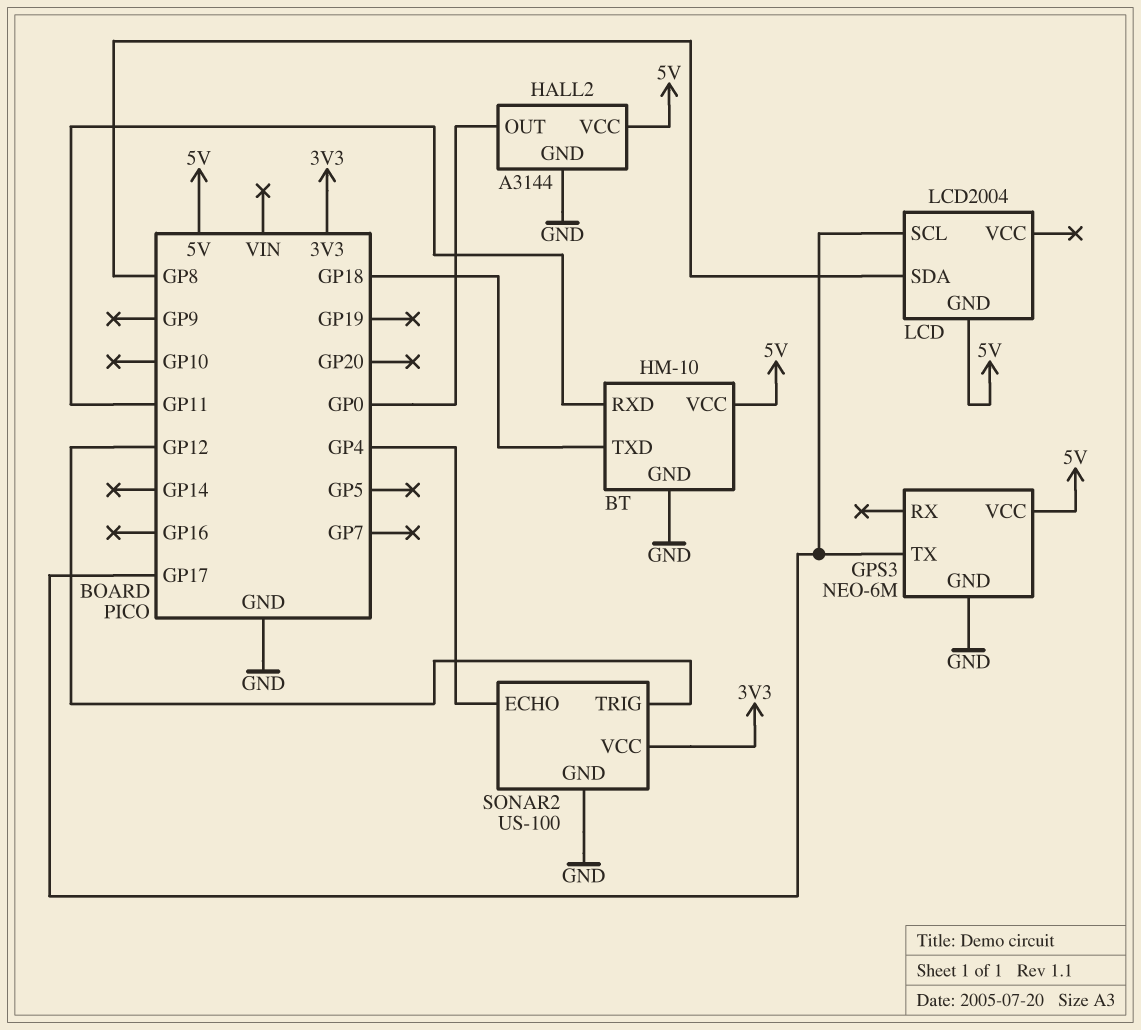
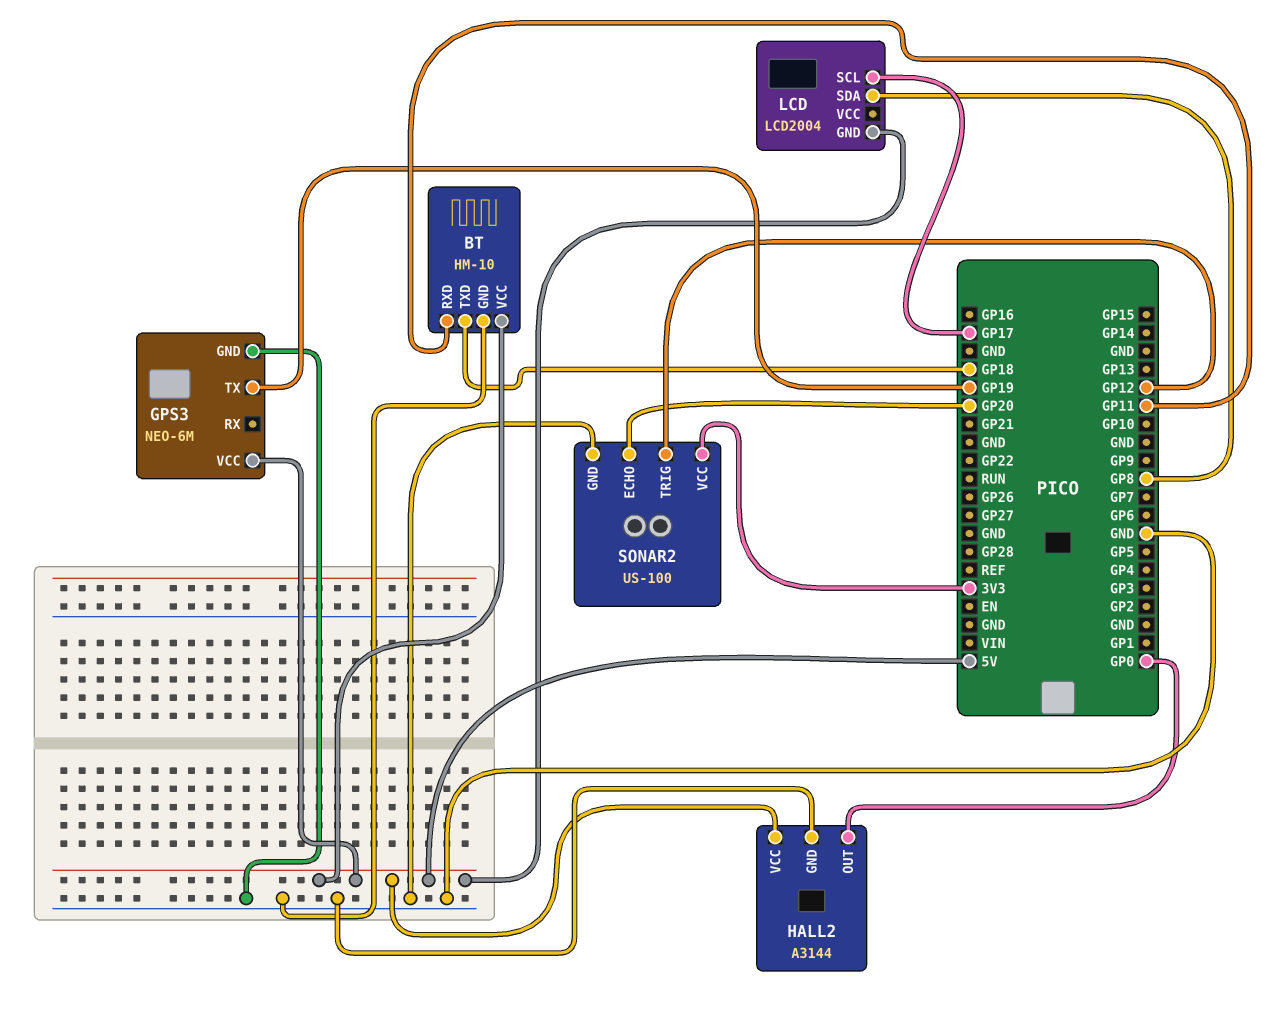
GPS3 pin TX: GP17 -> GP19
SONAR2 pin ECHO: GP4 -> GP20

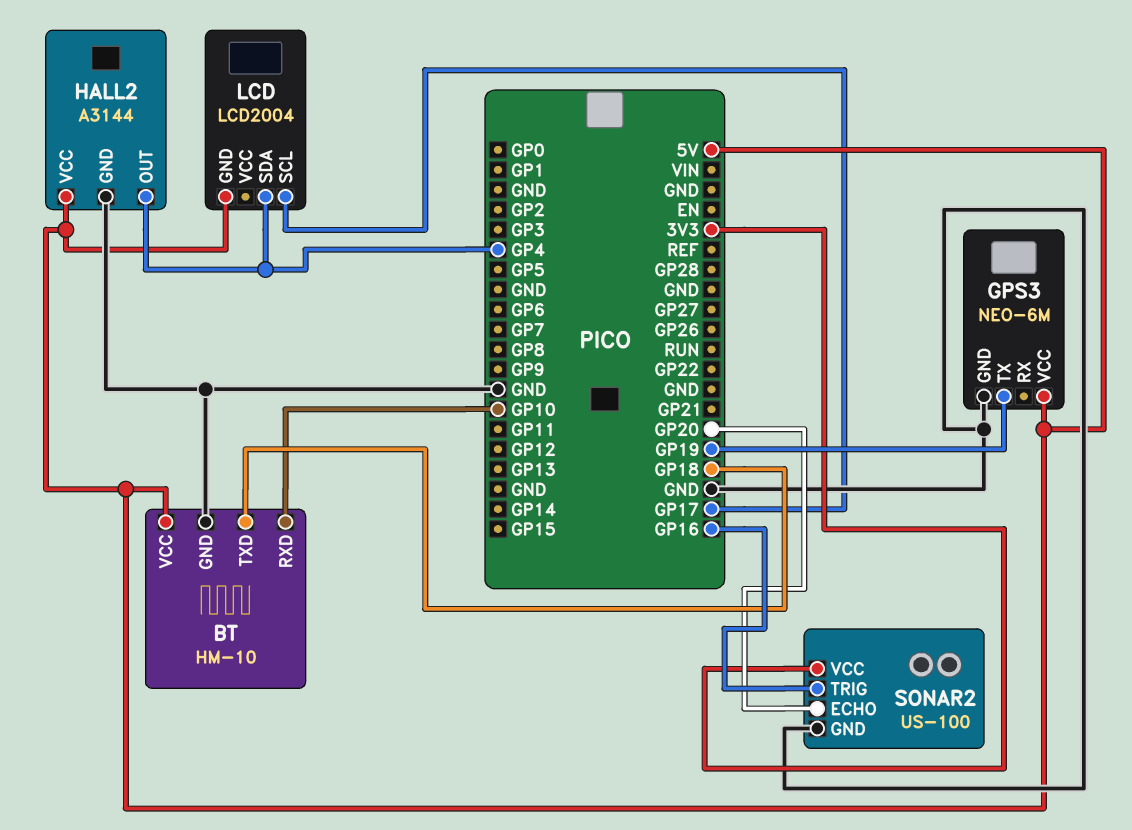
BT pin RXD: GP11 -> GP10
HALL2 pin OUT: GP0 -> GP4
LCD pin SDA: GP8 -> GP4
SONAR2 pin TRIG: GP12 -> GP16

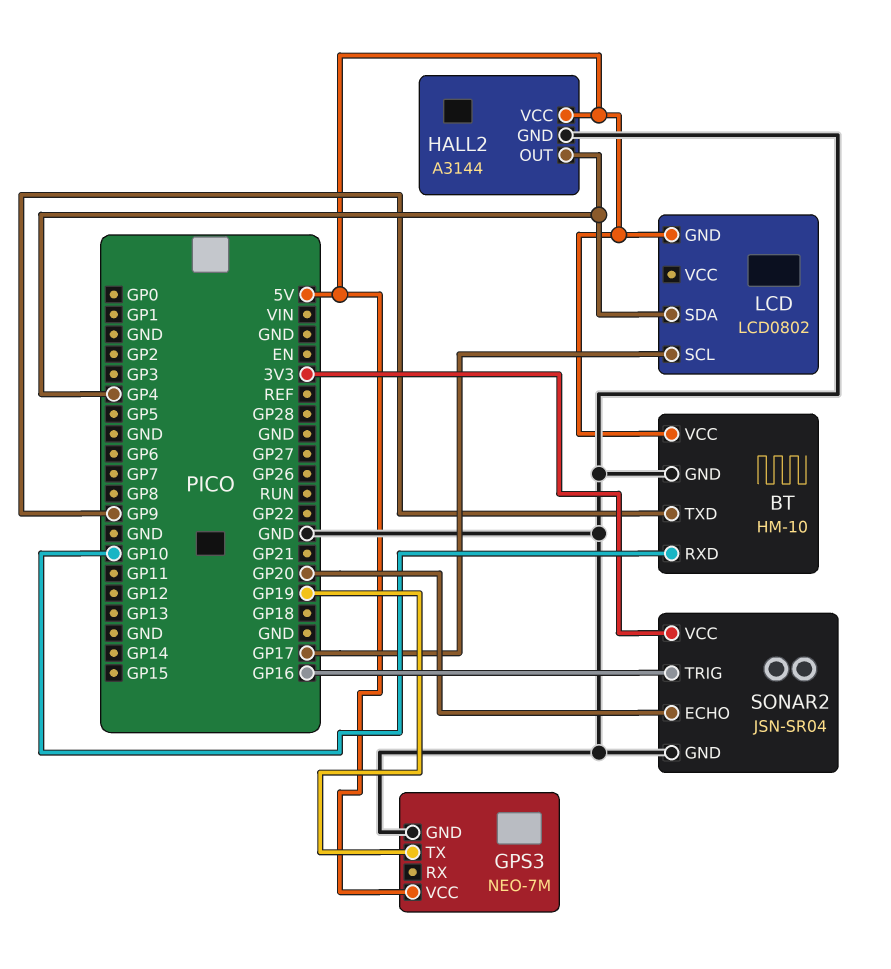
BT pin TXD: GP18 -> GP9
GPS3: NEO-6M -> NEO-7M
LCD: LCD2004 -> LCD0802
SONAR2: US-100 -> JSN-SR04

